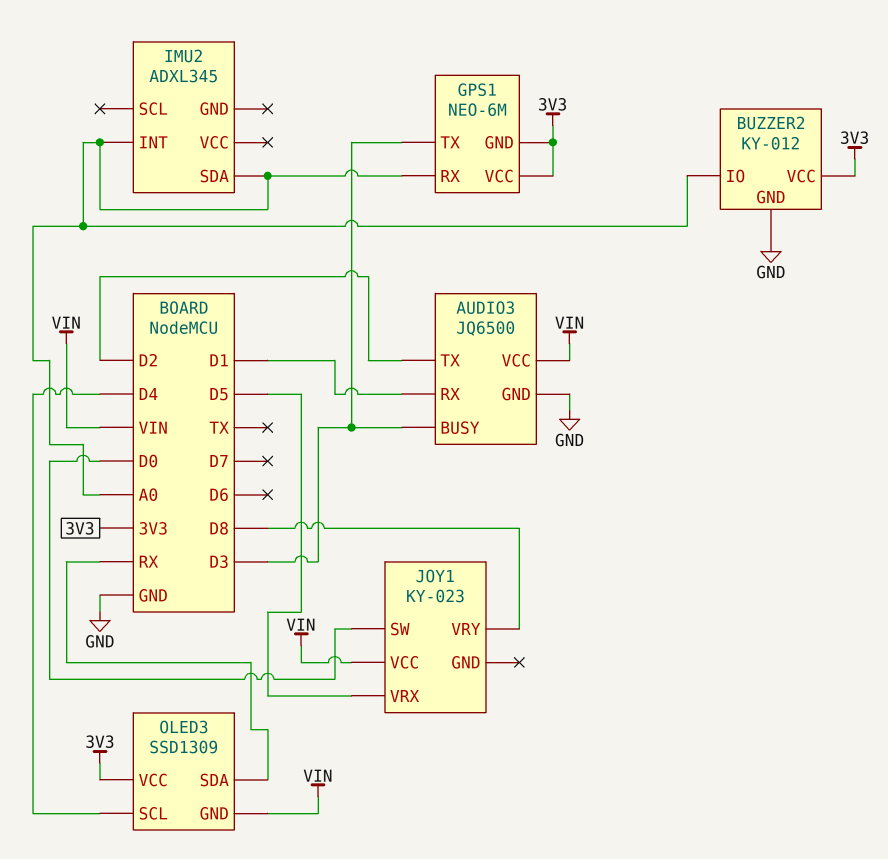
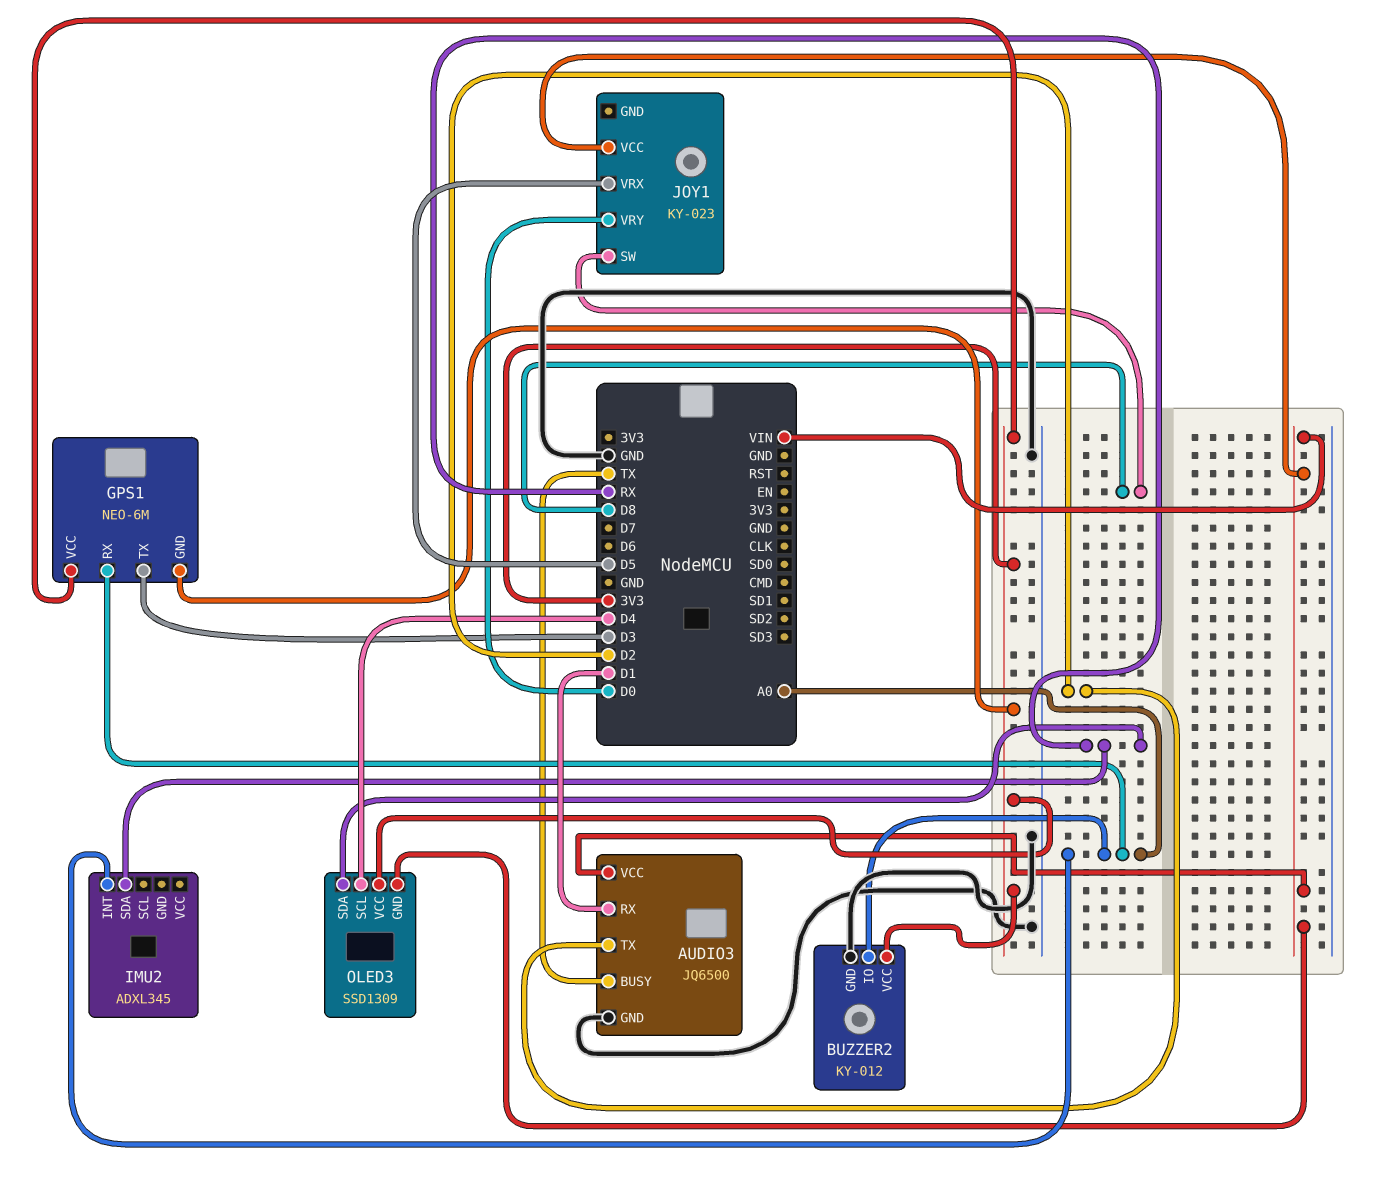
AUDIO3 pin BUSY: D3 -> TX
IMU2 pin SDA: A0 -> RX
JOY1 pin SW: D0 -> D8
JOY1 pin VRY: D8 -> D0

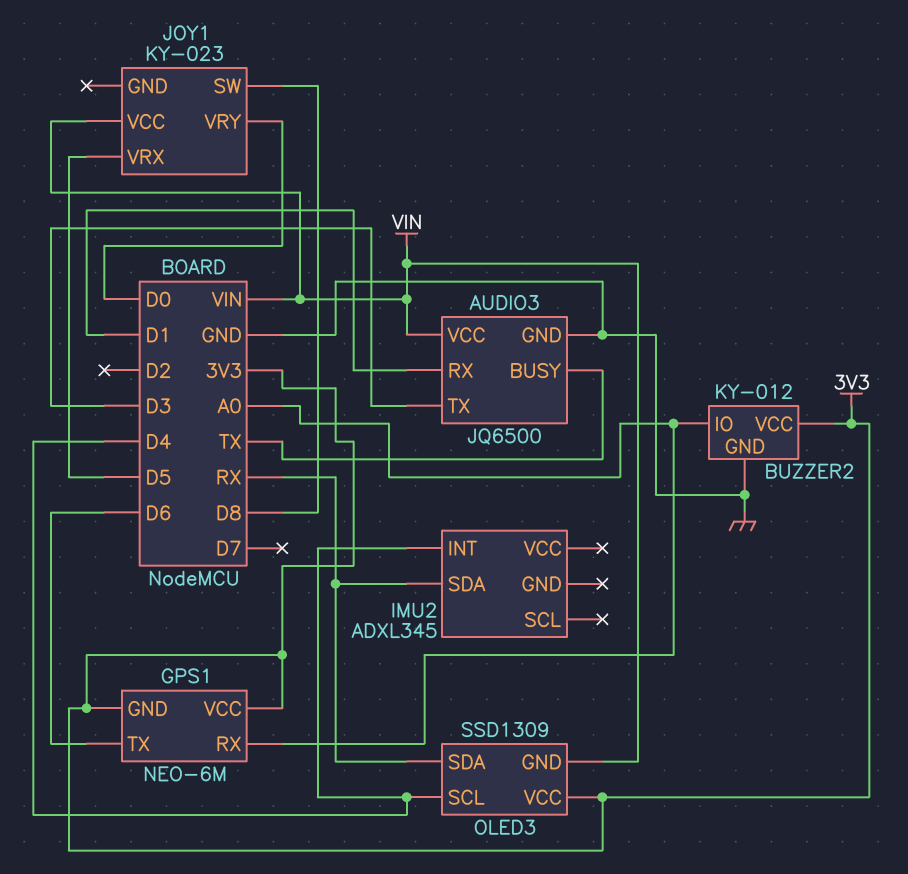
AUDIO3 pin TX: D2 -> D3
GPS1 pin TX: D3 -> D6
IMU2 pin INT: A0 -> D4

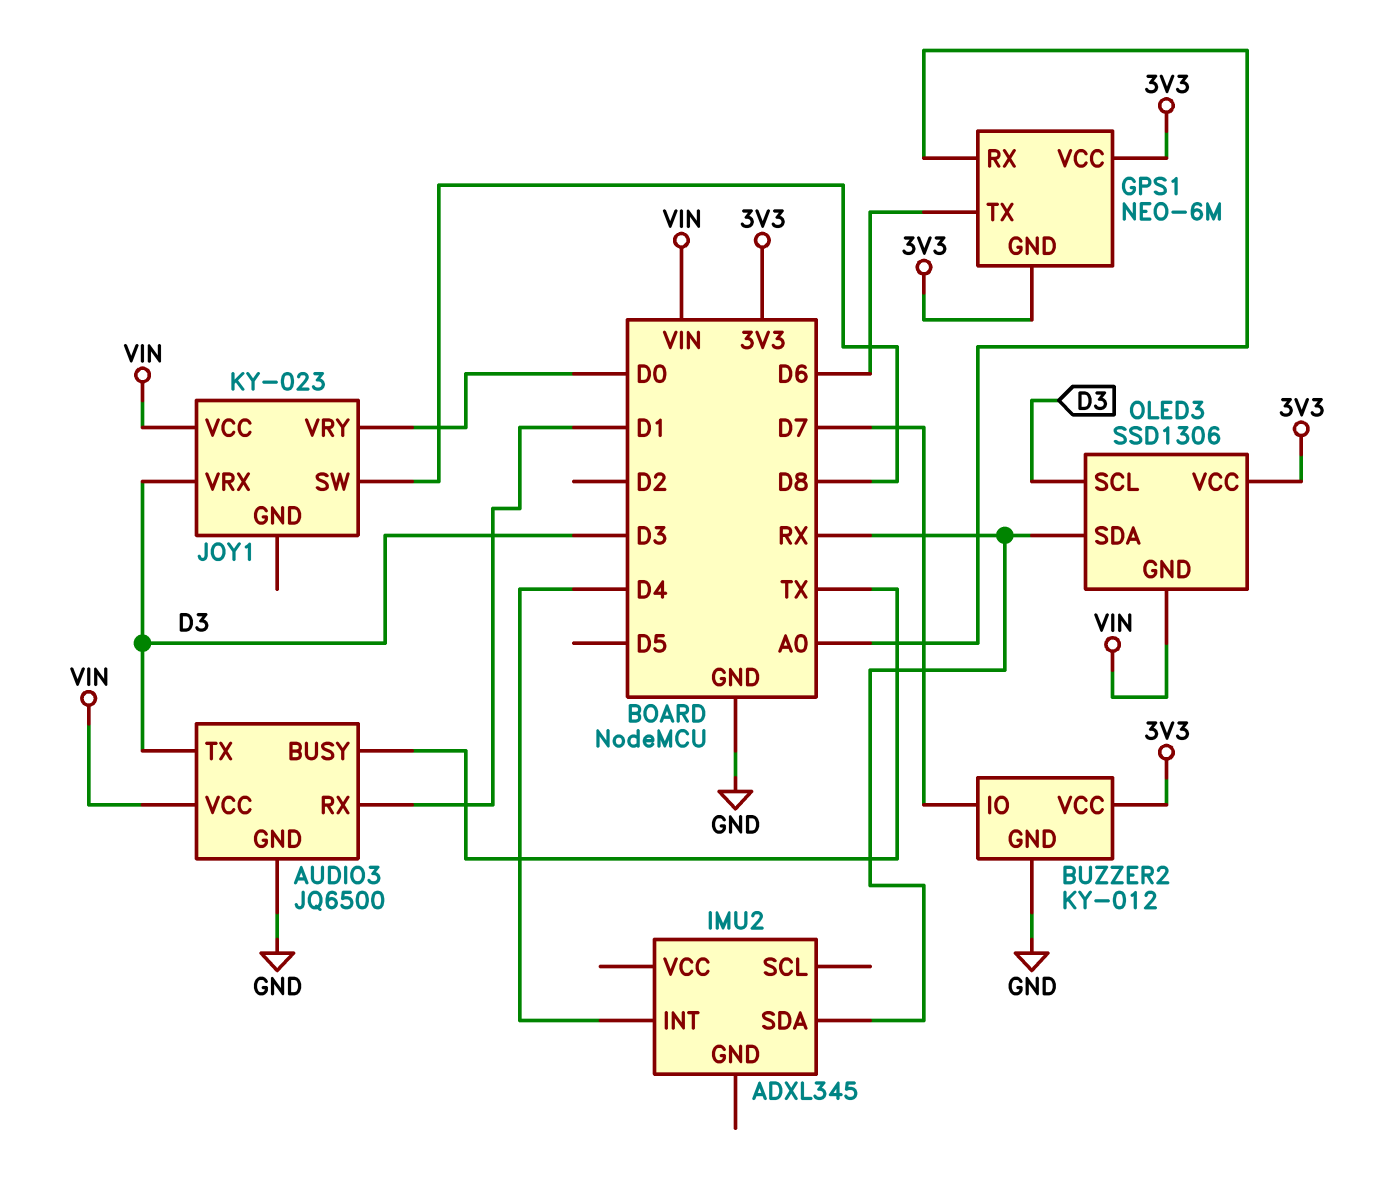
BUZZER2 pin IO: A0 -> D7
JOY1 pin VRX: D5 -> D3
OLED3: SSD1309 -> SSD1306
OLED3 pin SCL: D4 -> D3

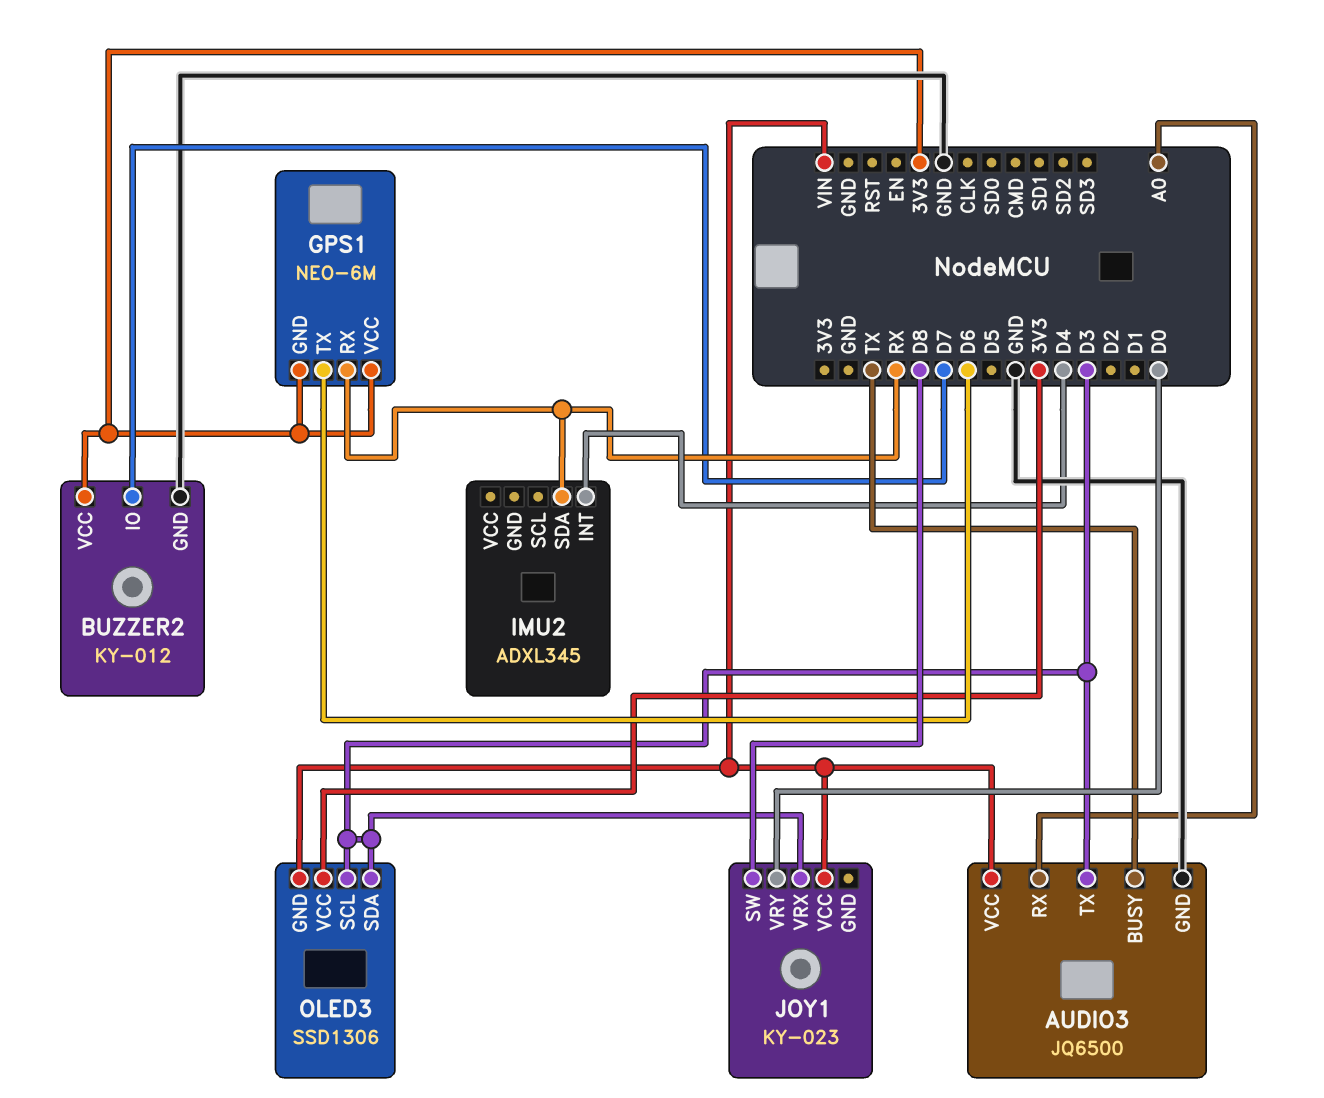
AUDIO3 pin RX: D1 -> A0
GPS1 pin RX: A0 -> RX
OLED3 pin SDA: RX -> D3

